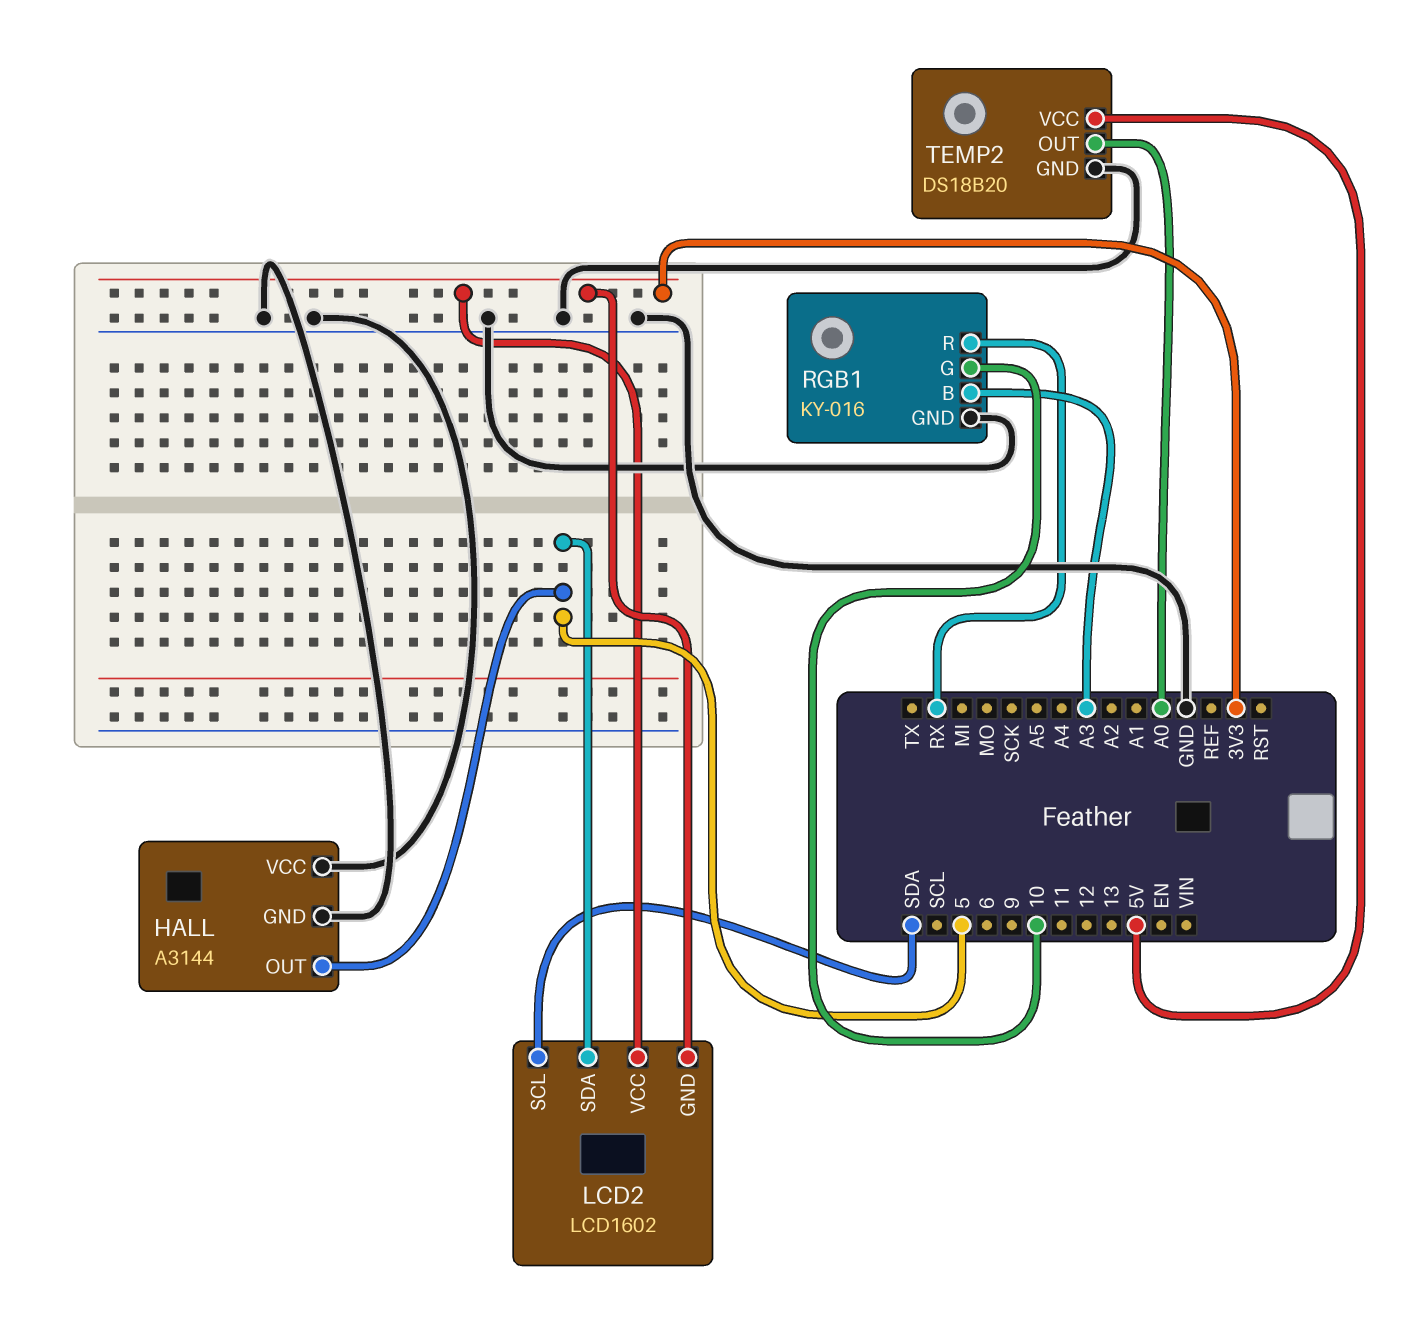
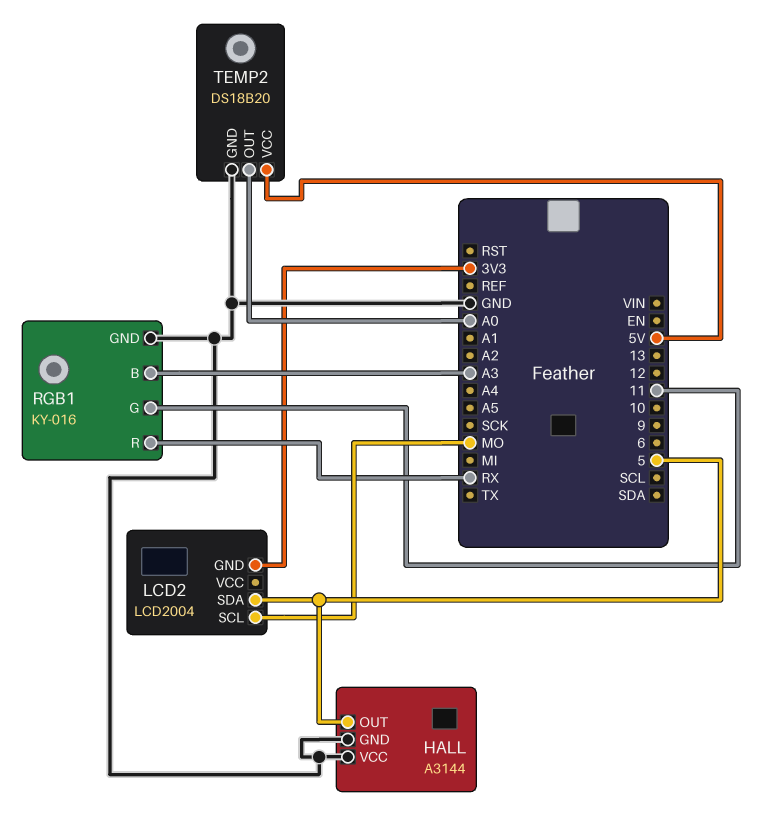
LCD2: LCD1602 -> LCD2004
LCD2 pin SCL: SDA -> MO
LCD2 pin VCC: 3V3 -> none
RGB1 pin G: 10 -> 11

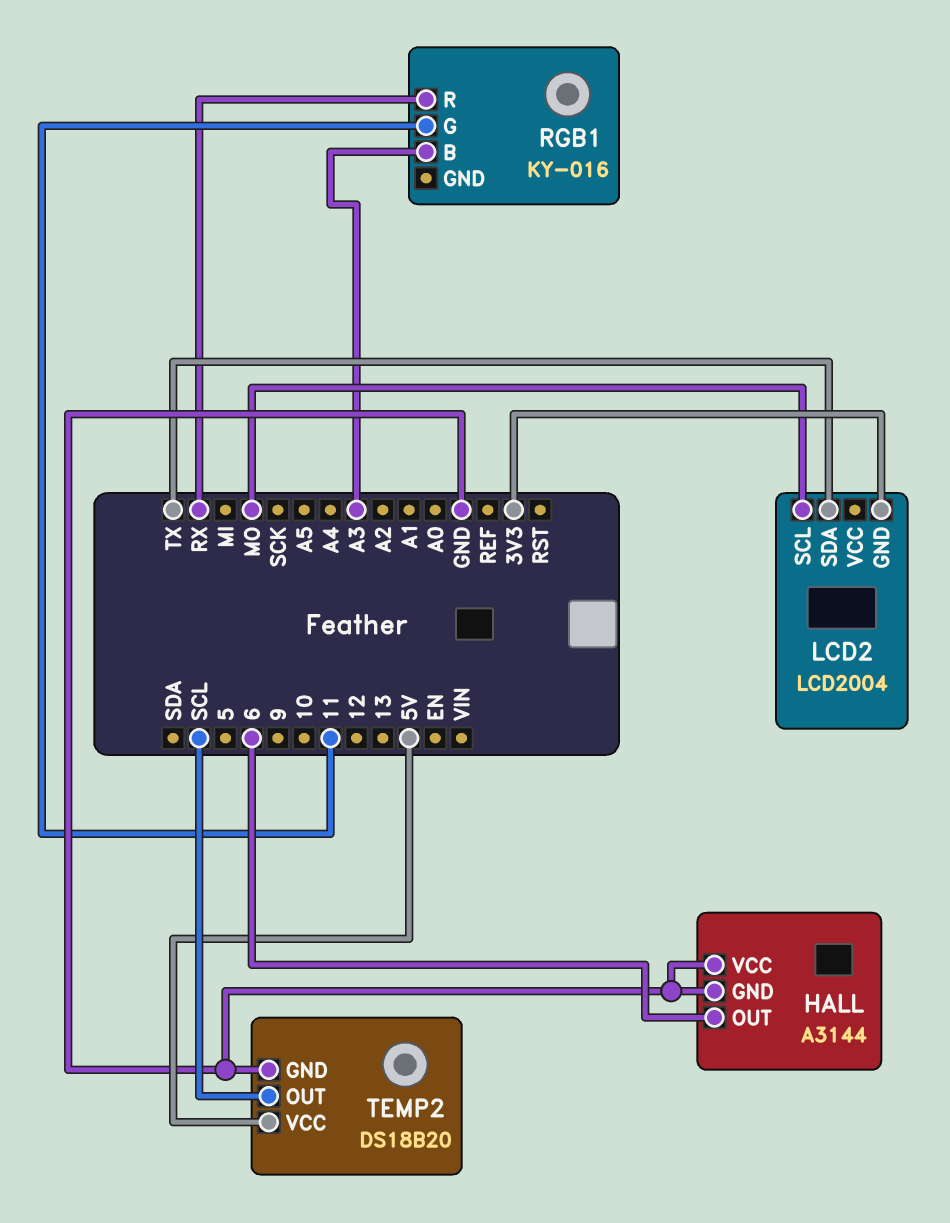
HALL pin OUT: 5 -> 6
LCD2 pin SDA: 5 -> TX
RGB1 pin GND: GND -> none
TEMP2 pin OUT: A0 -> SCL

